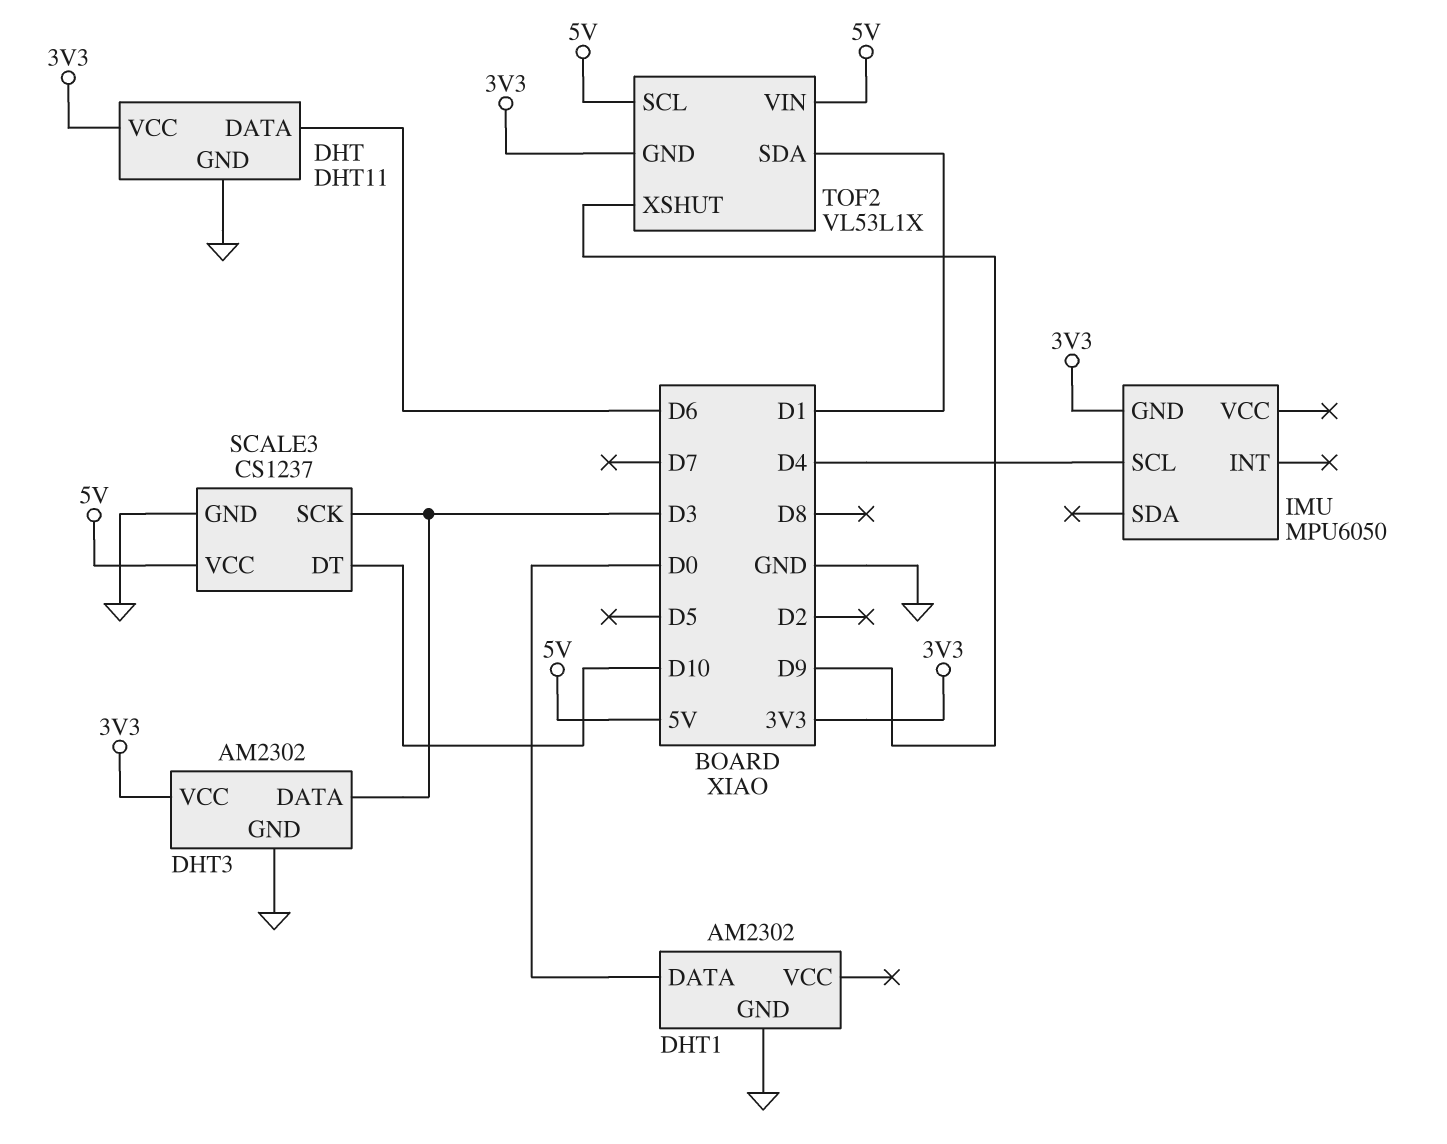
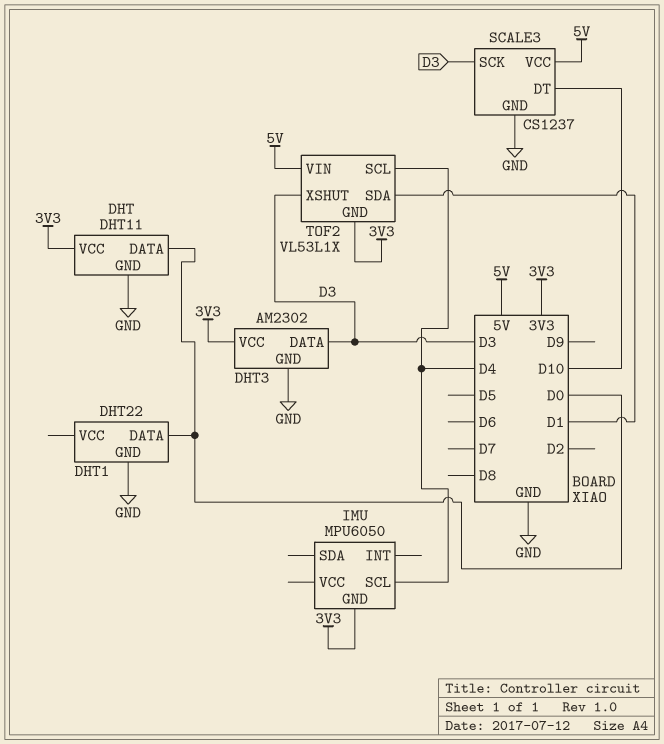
DHT pin DATA: D6 -> D0
DHT1: AM2302 -> DHT22
TOF2 pin SCL: 5V -> D4
TOF2 pin XSHUT: D9 -> D3

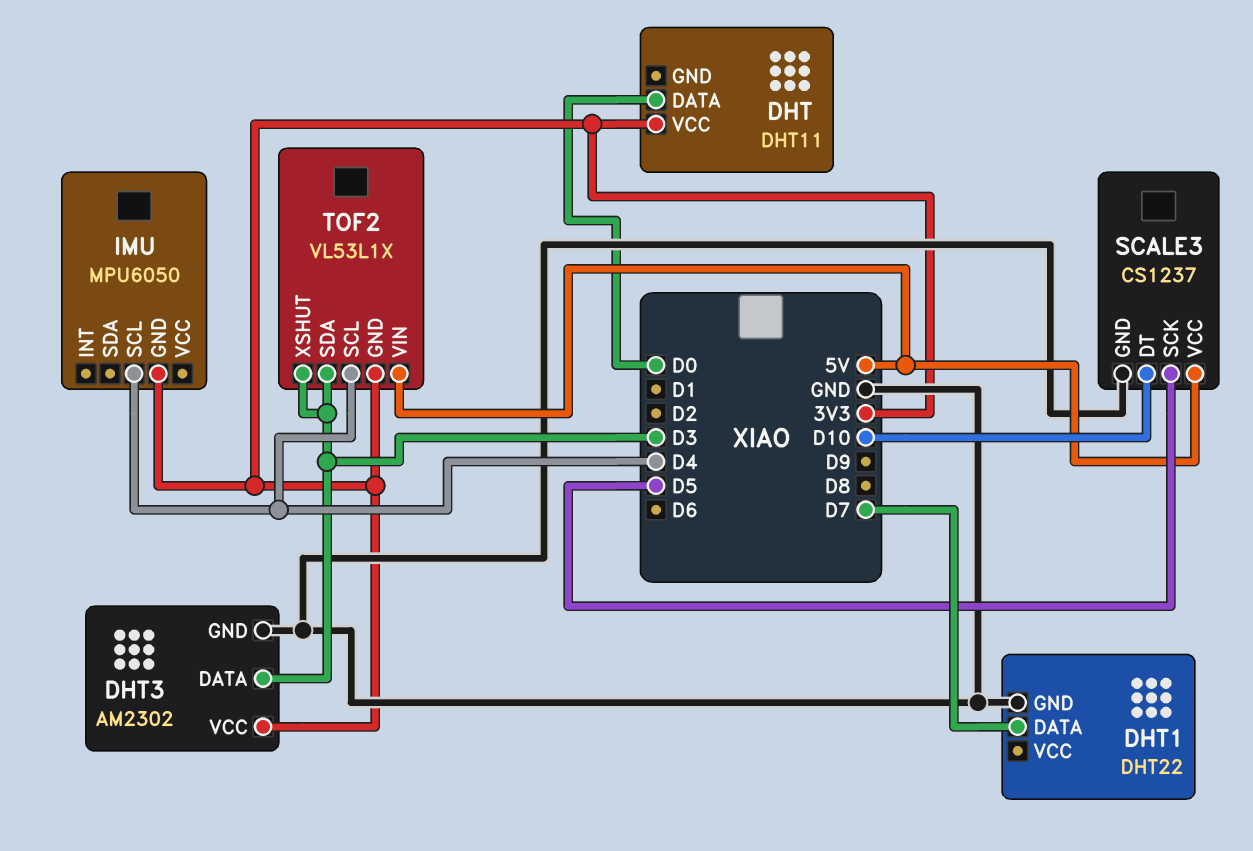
DHT pin GND: GND -> none
DHT1 pin DATA: D0 -> D7
SCALE3 pin SCK: D3 -> D5
TOF2 pin SDA: D1 -> D3

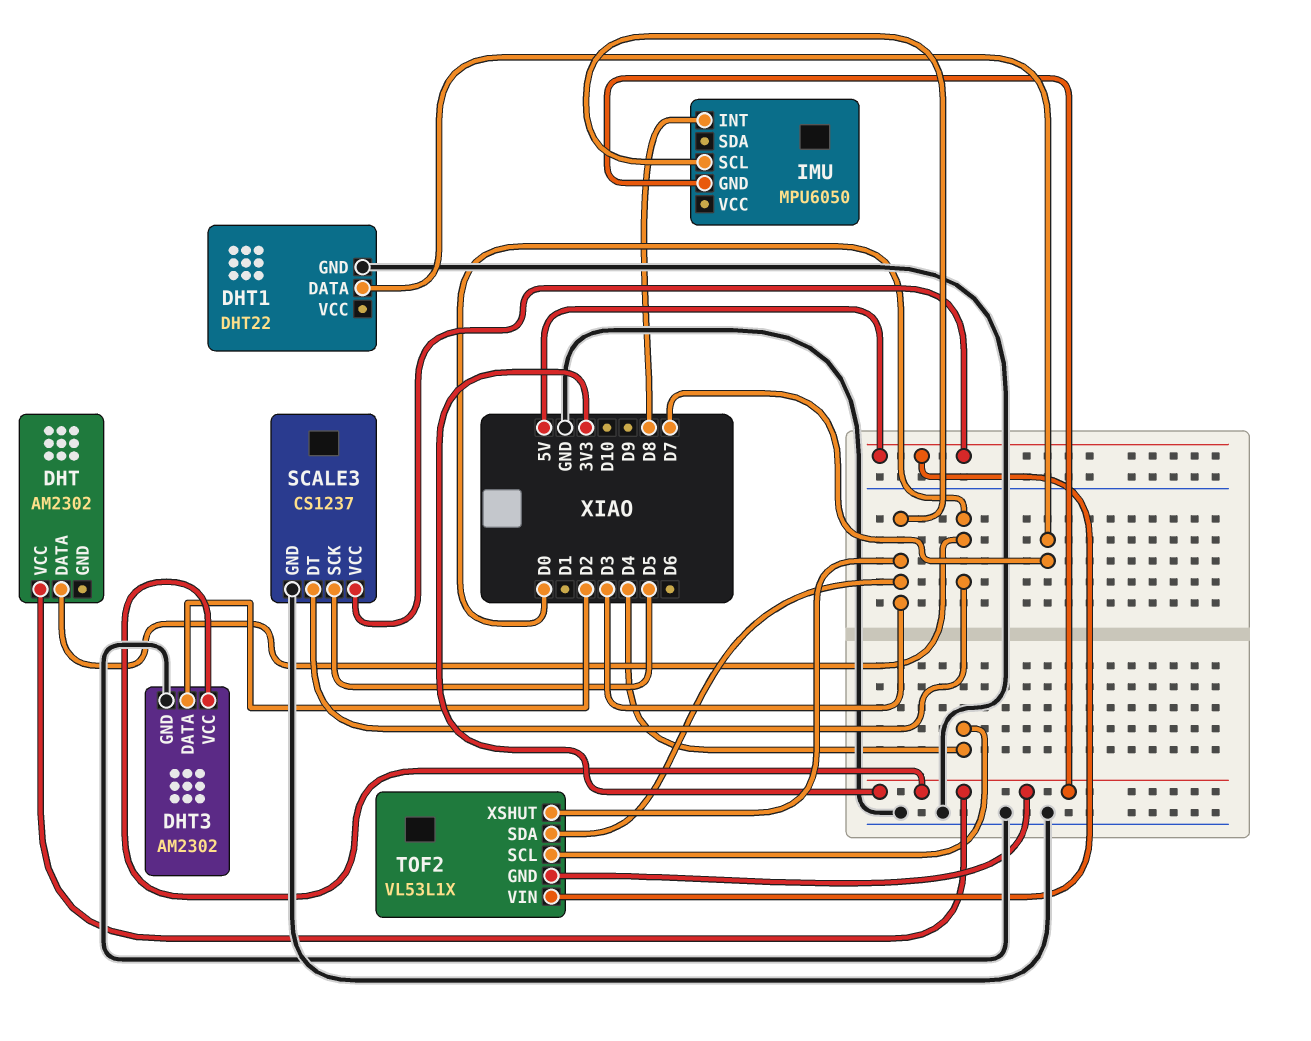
DHT: DHT11 -> AM2302
DHT3 pin DATA: D3 -> D2
IMU pin INT: none -> D8
IMU pin SCL: D4 -> D3
SCALE3 pin DT: D10 -> D0

